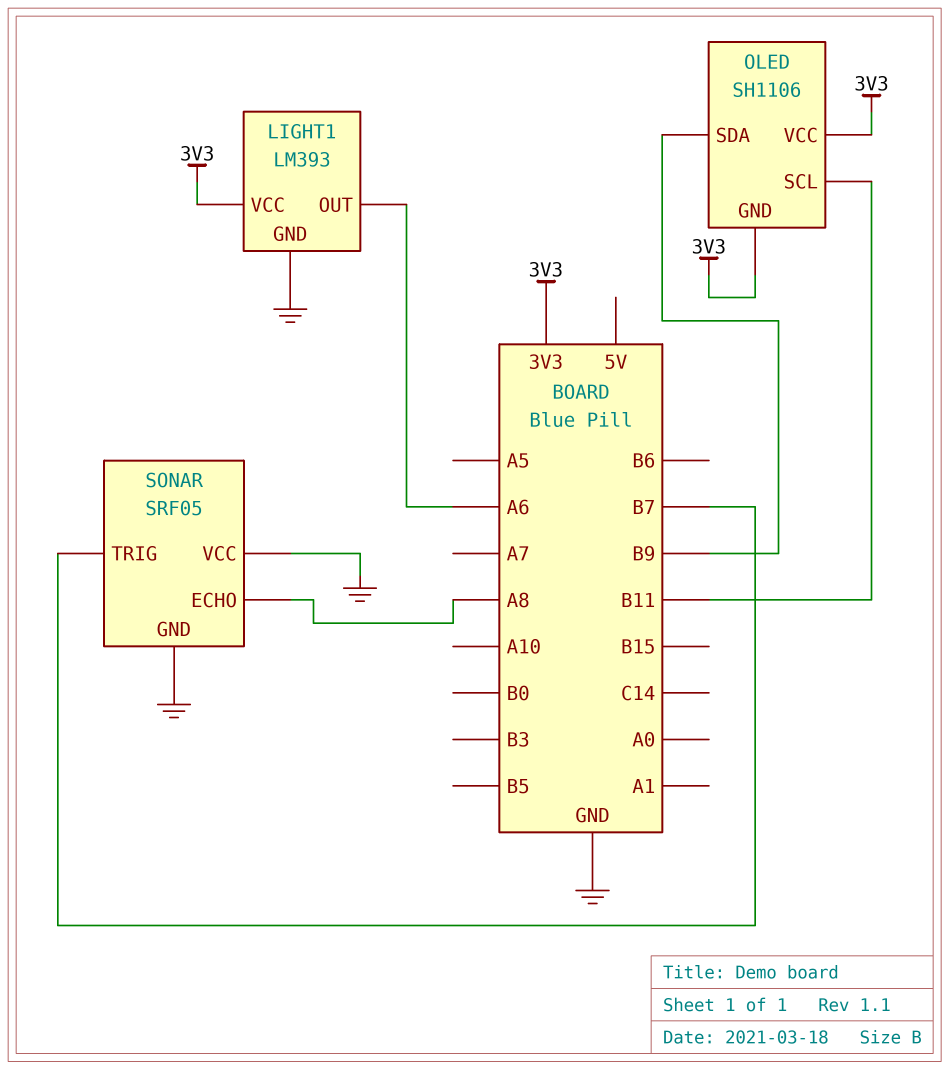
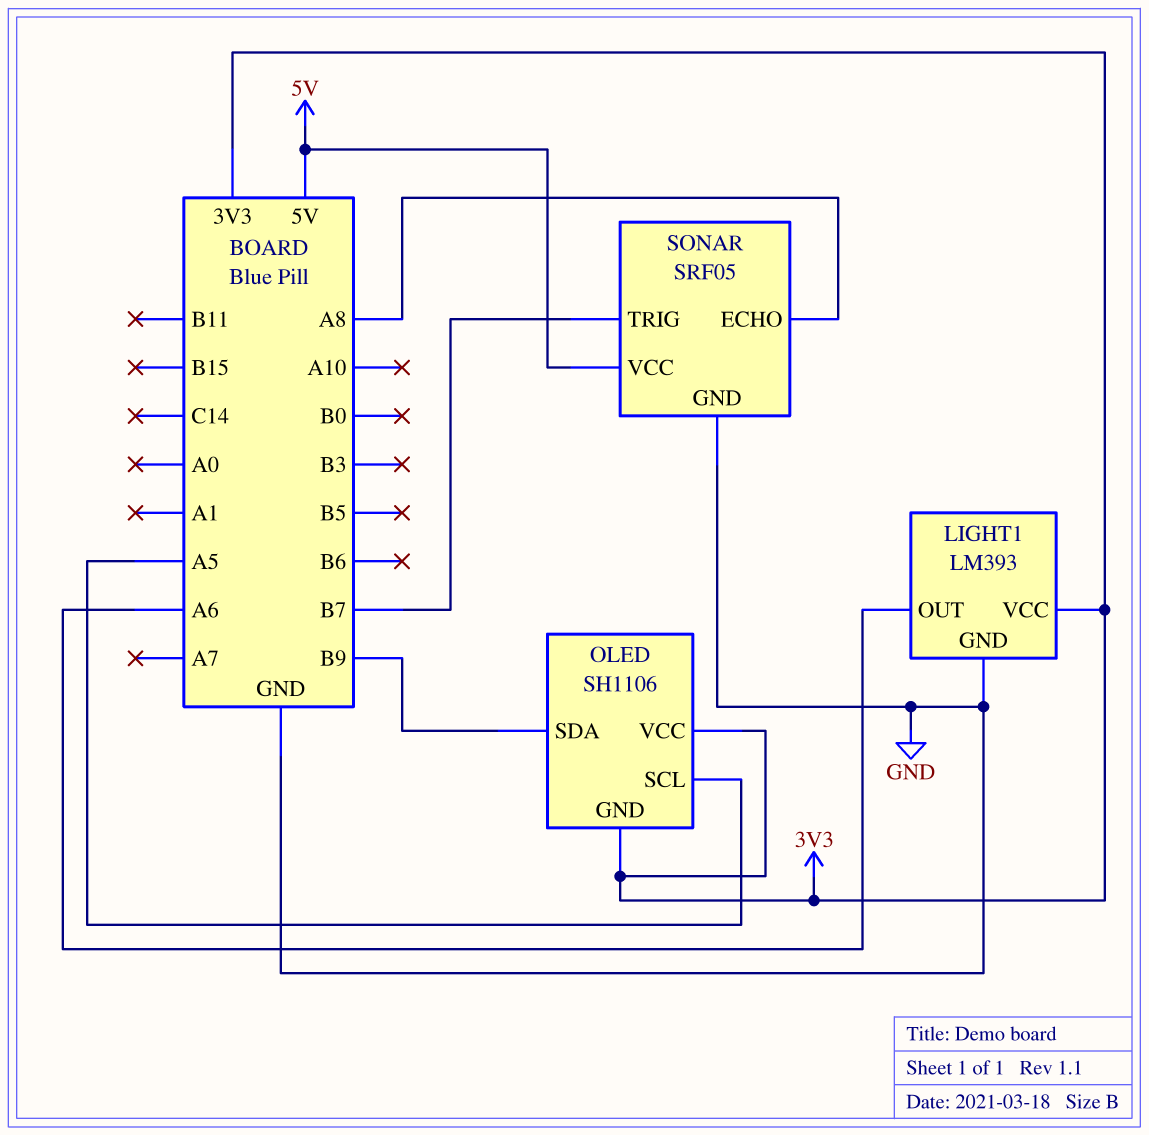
OLED pin SCL: B11 -> A5
SONAR pin VCC: GND -> 5V

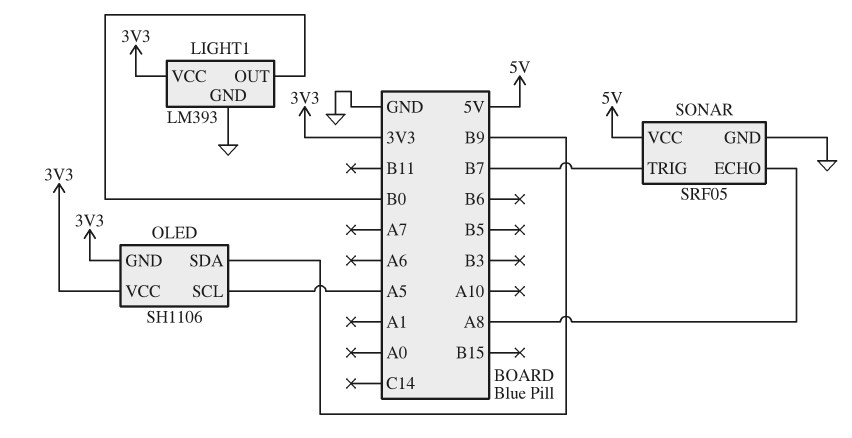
LIGHT1 pin OUT: A6 -> B0

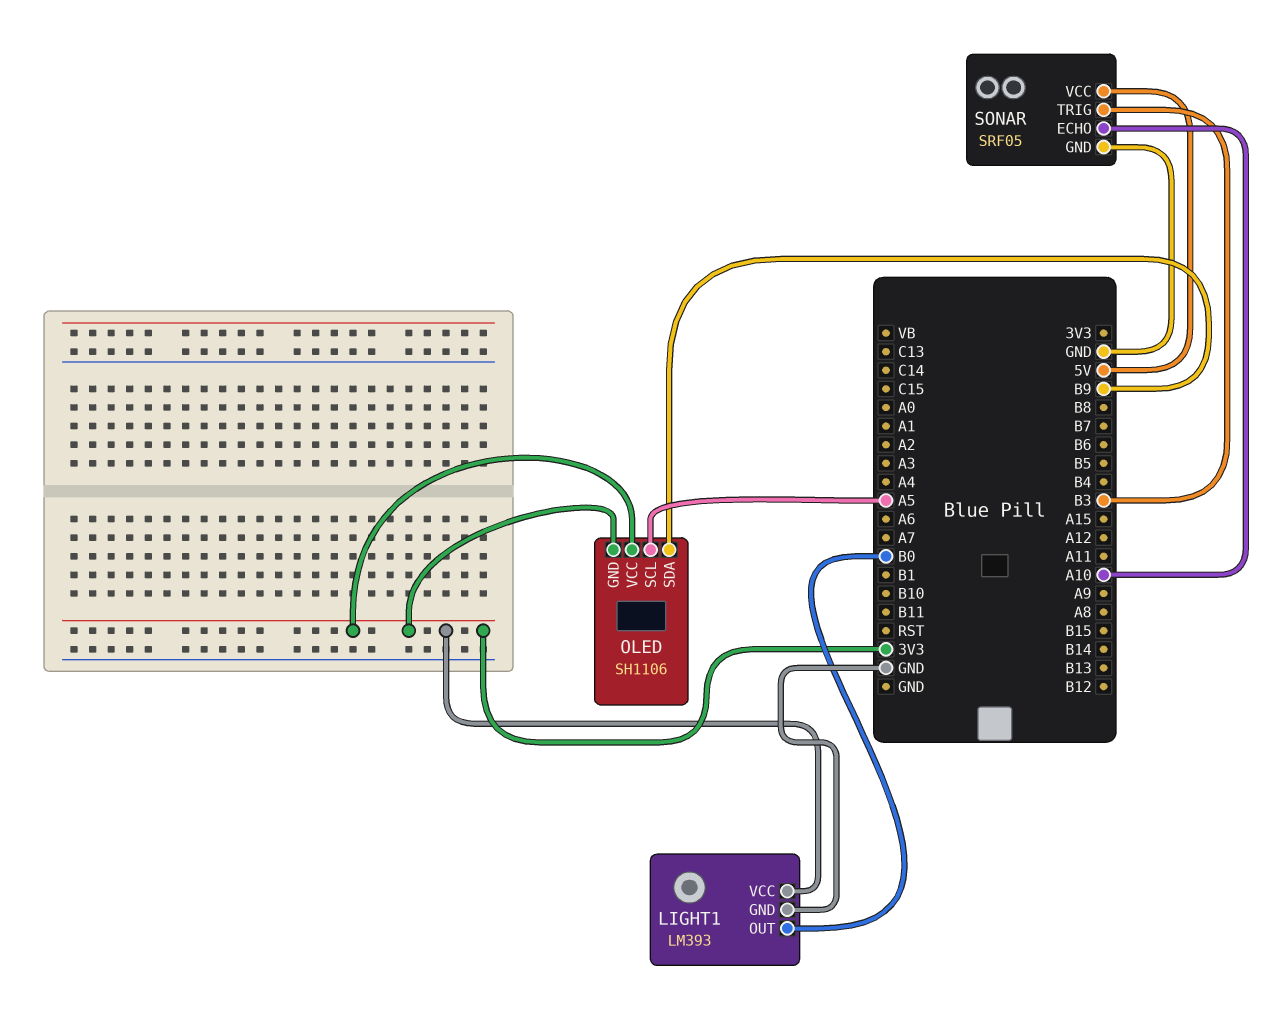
SONAR pin ECHO: A8 -> A10
SONAR pin TRIG: B7 -> B3

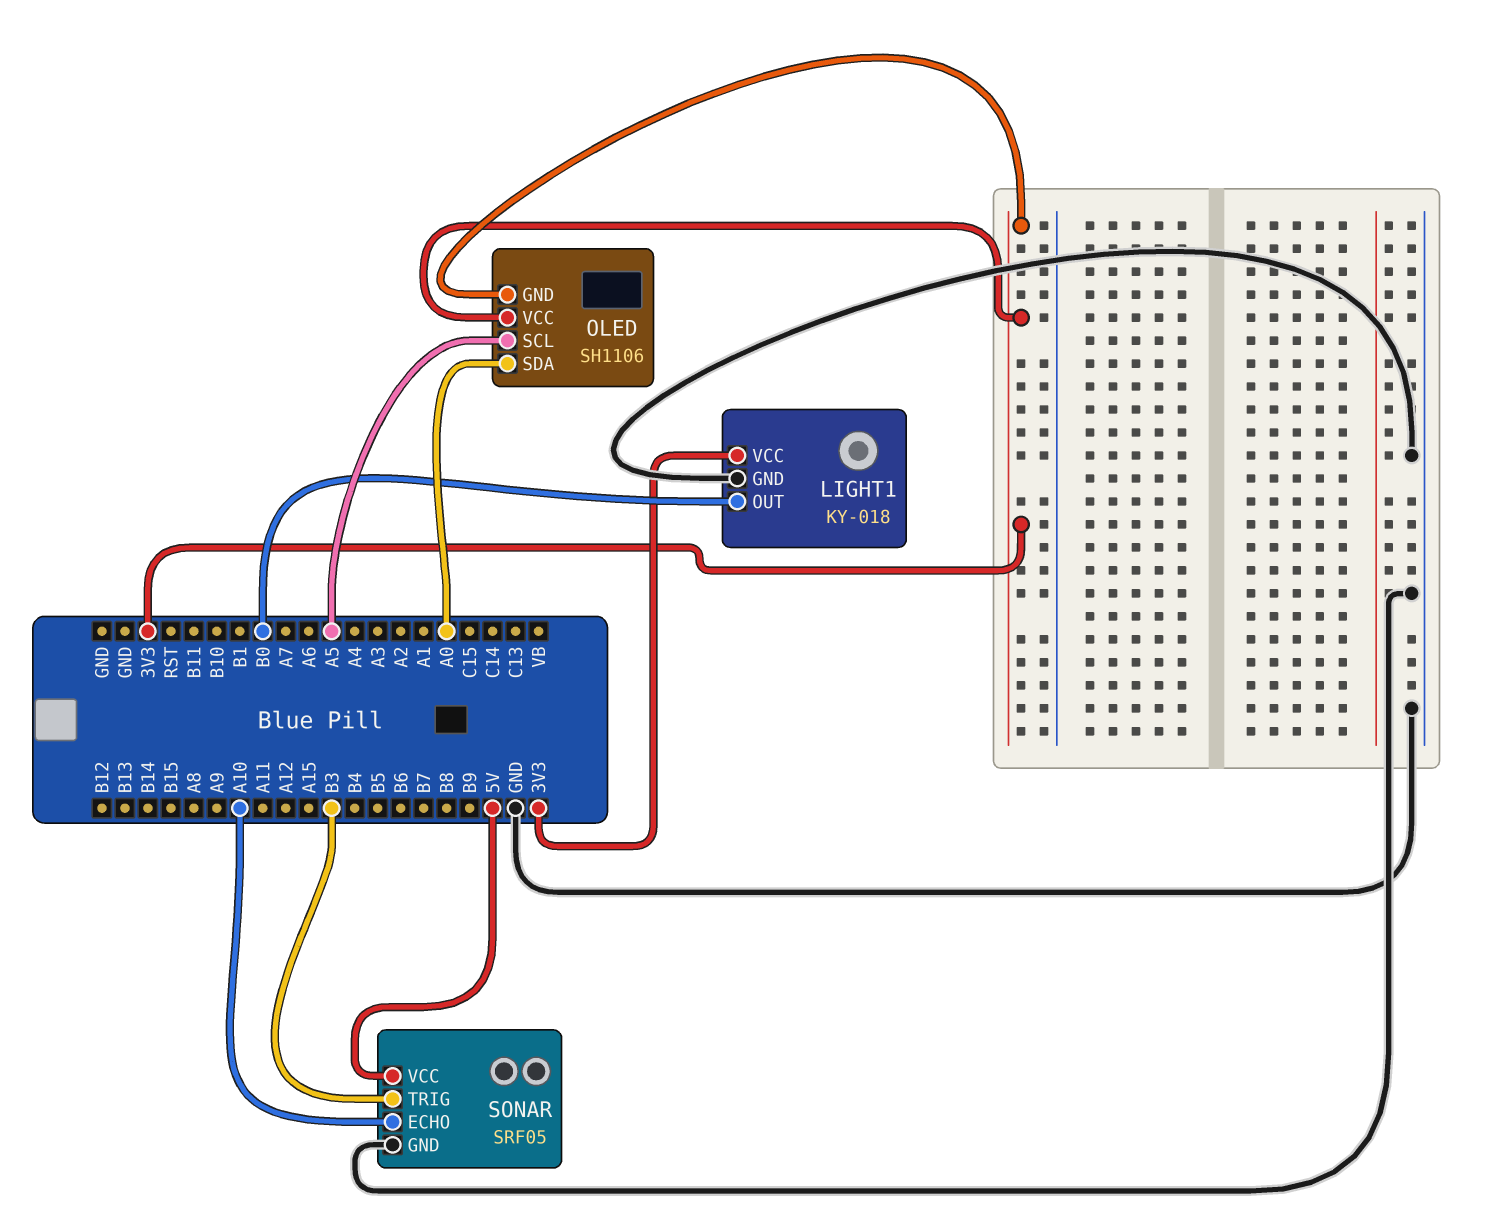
LIGHT1: LM393 -> KY-018
OLED pin SDA: B9 -> A0

